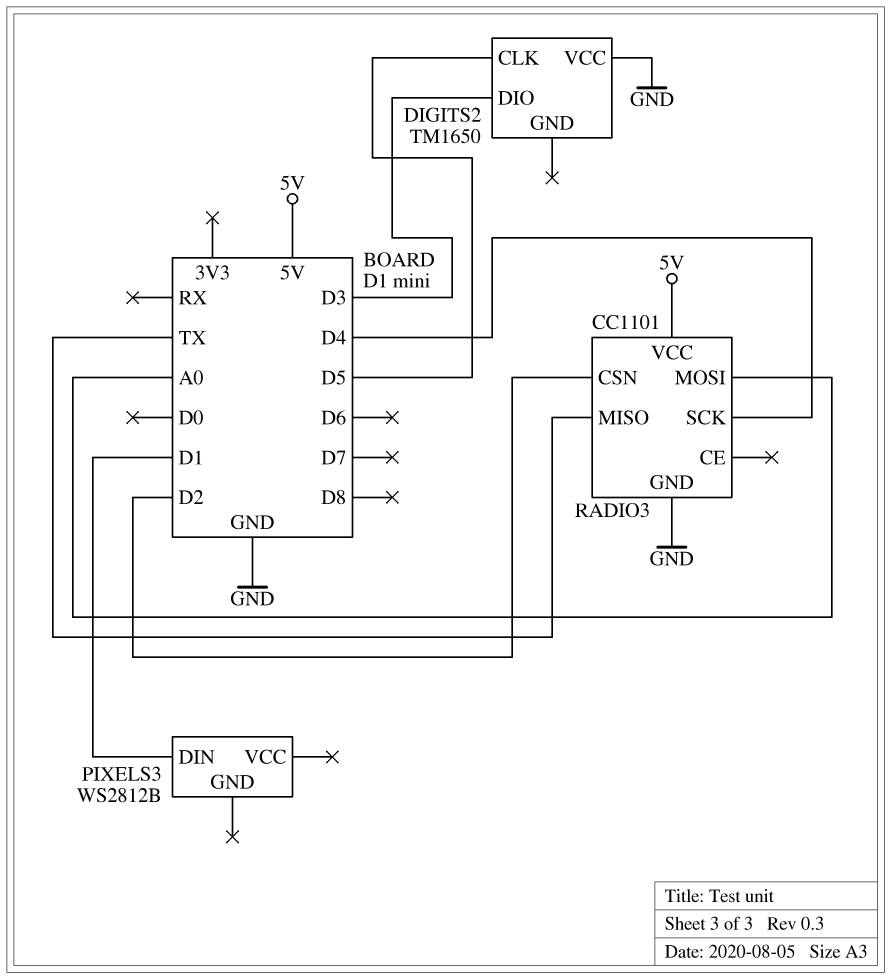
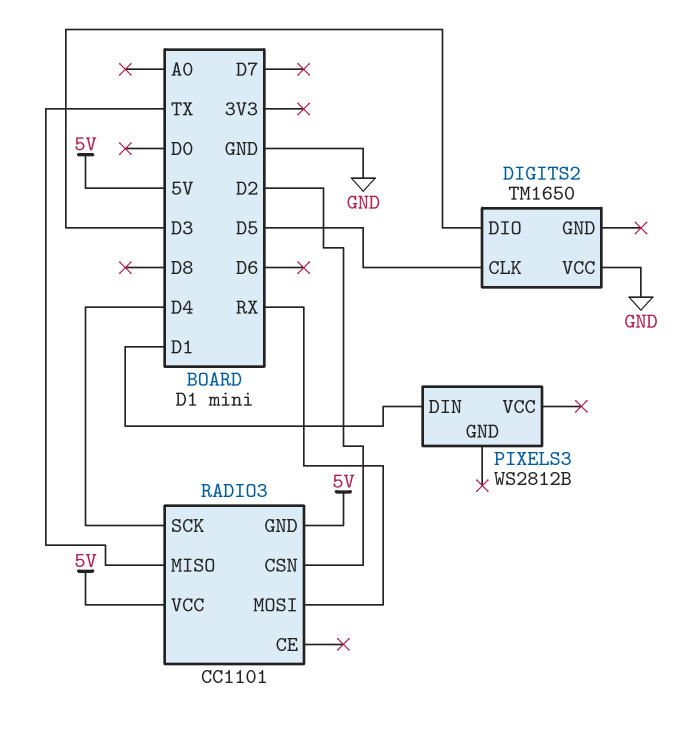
RADIO3 pin GND: GND -> 5V
RADIO3 pin MOSI: A0 -> RX

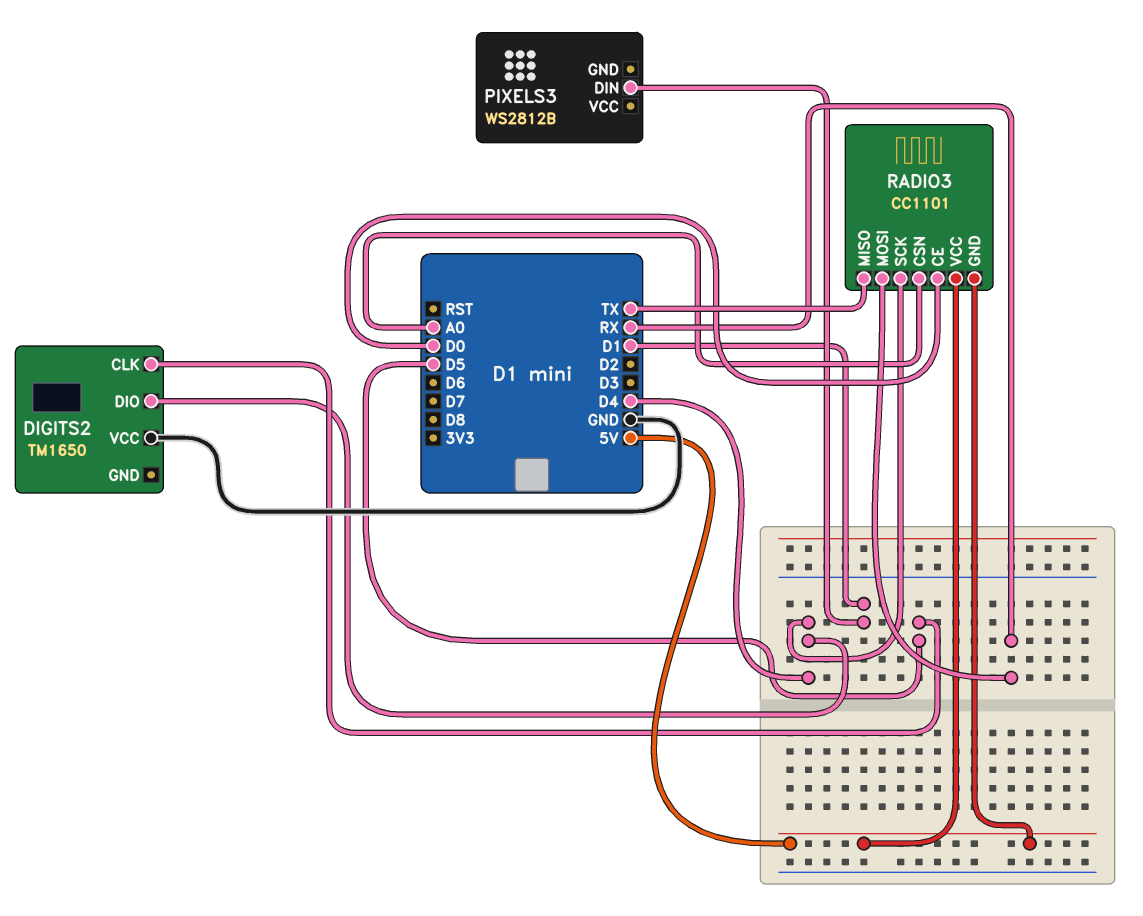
DIGITS2 pin DIO: D3 -> D4
RADIO3 pin CE: none -> D0
RADIO3 pin CSN: D2 -> A0

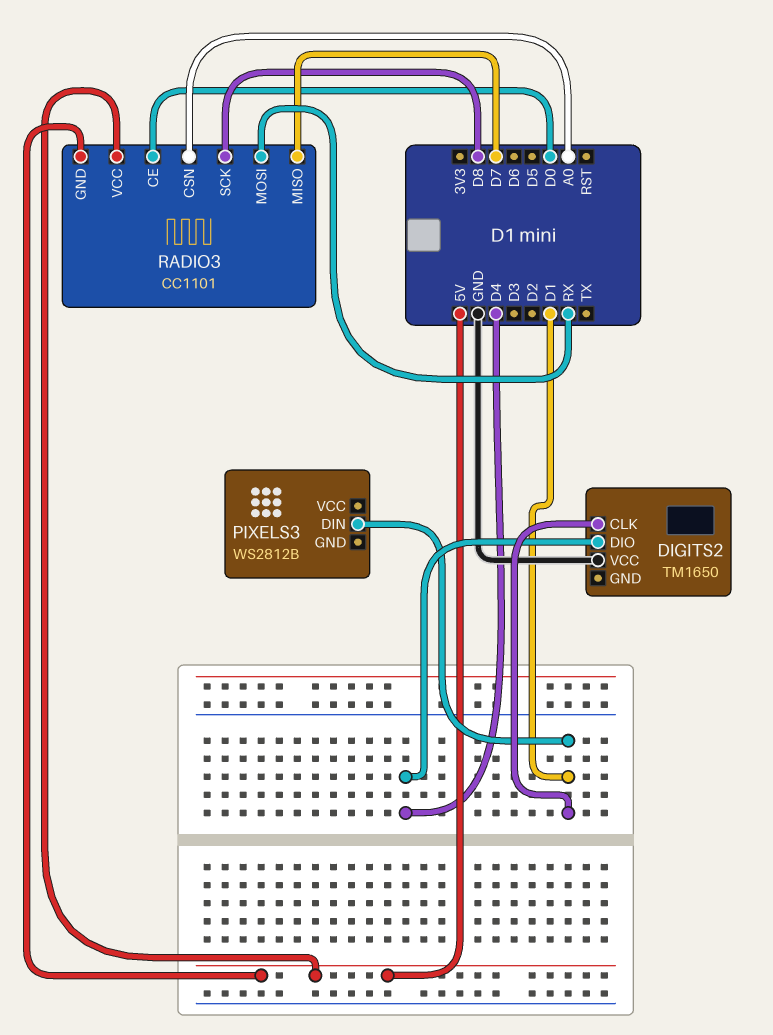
DIGITS2 pin CLK: D5 -> D1
RADIO3 pin MISO: TX -> D7
RADIO3 pin SCK: D4 -> D8

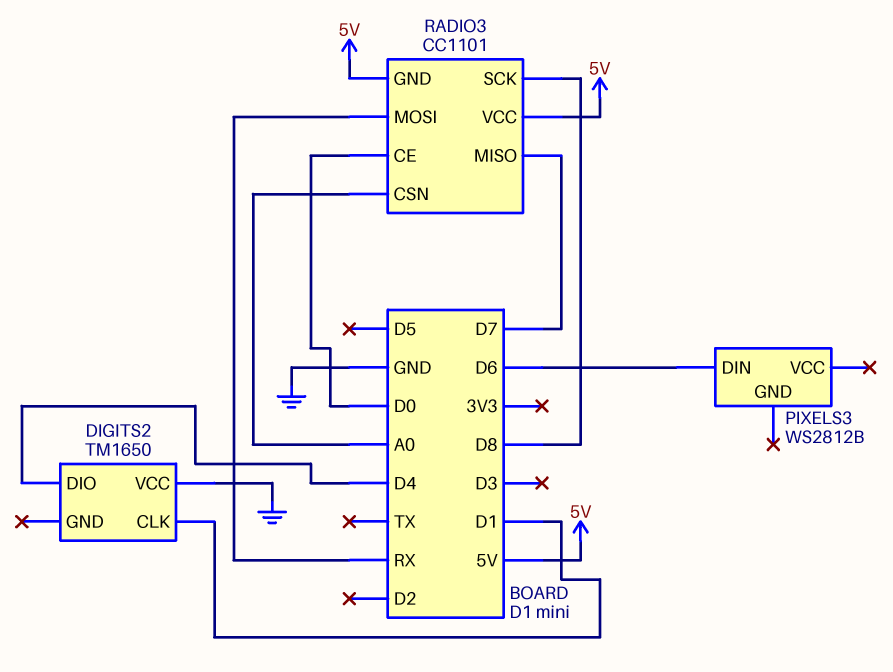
PIXELS3 pin DIN: D1 -> D6

